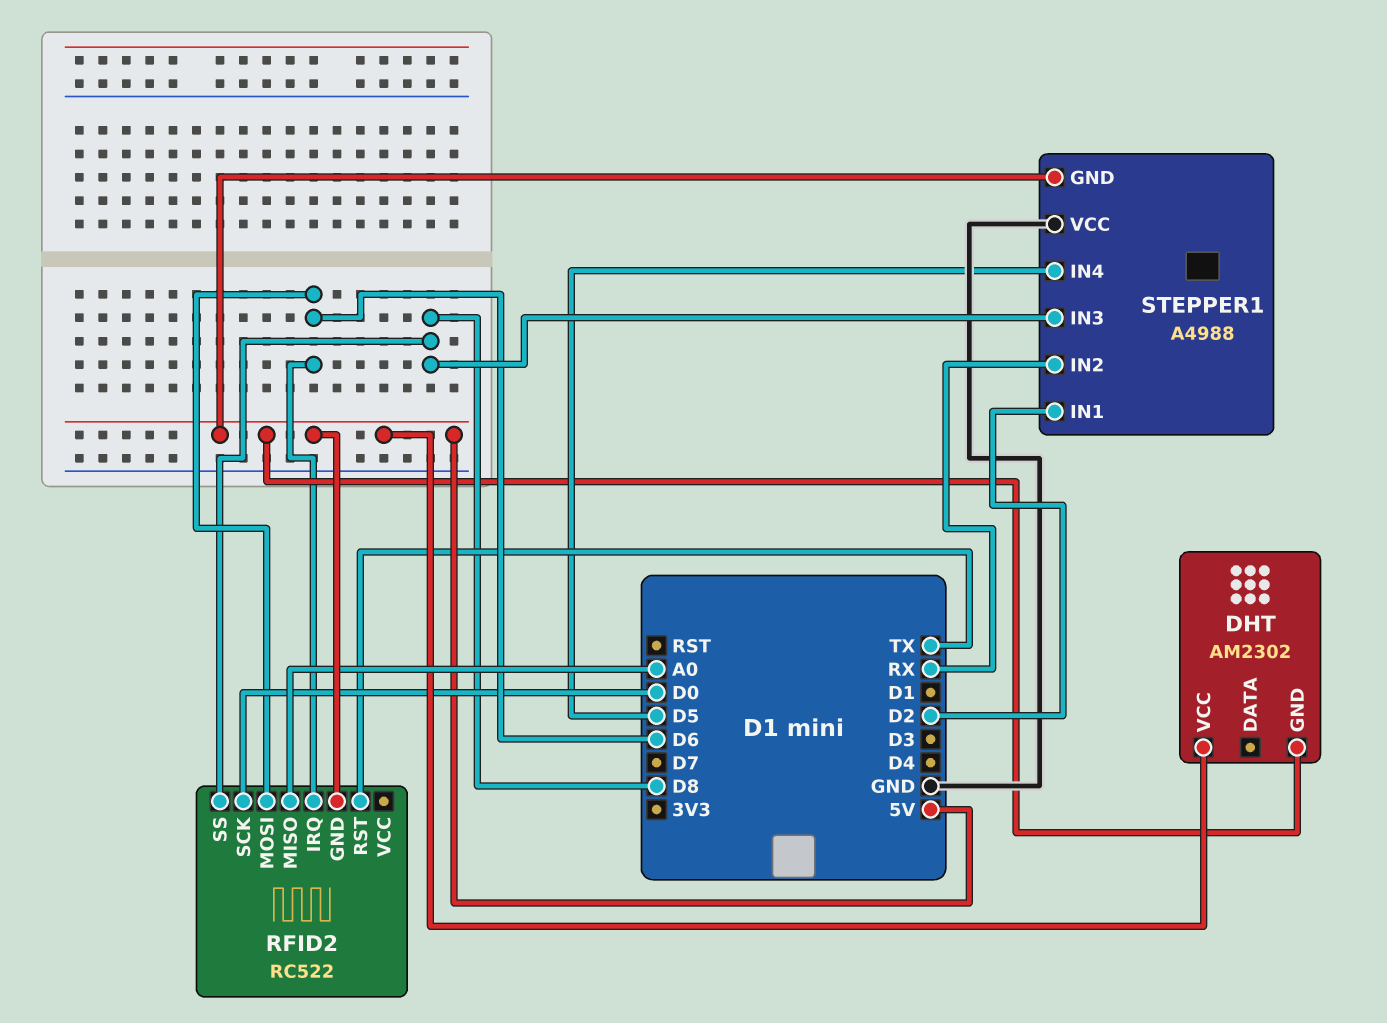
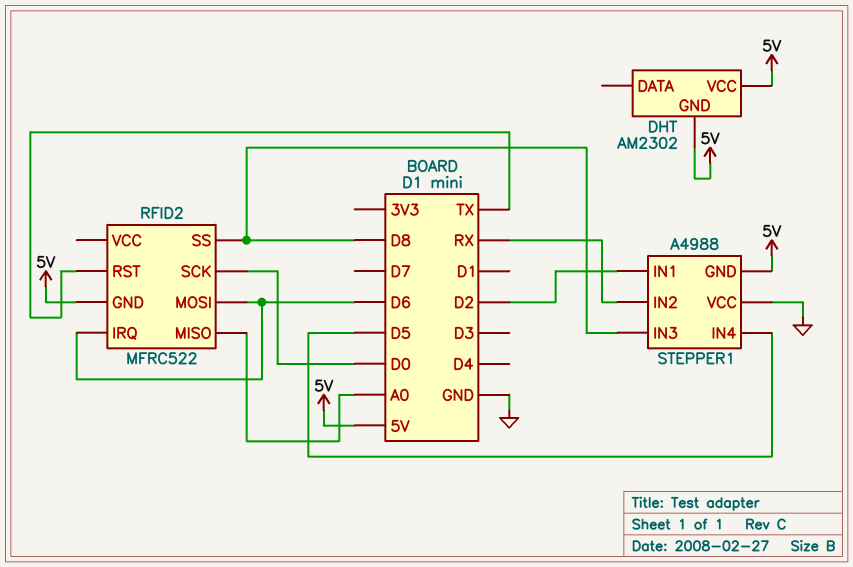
RFID2: RC522 -> MFRC522

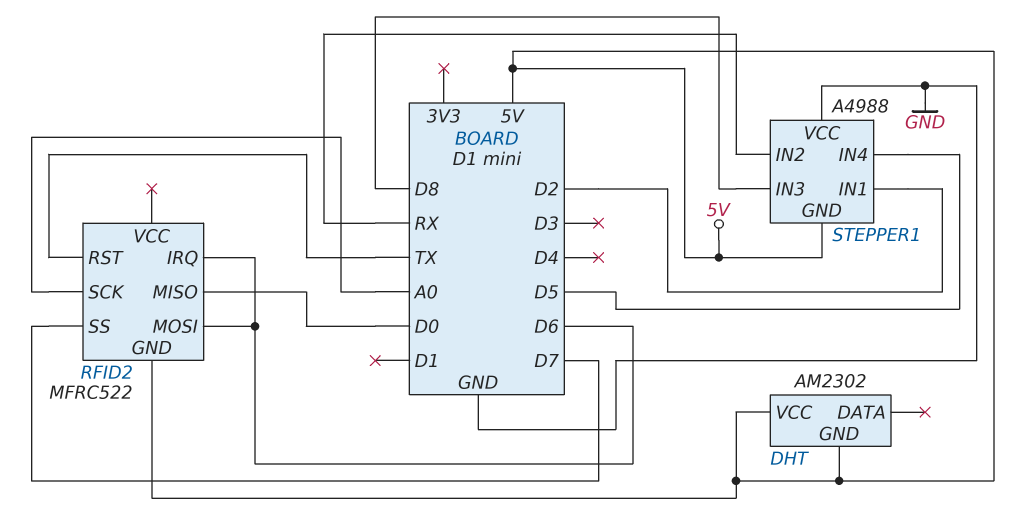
RFID2 pin MISO: A0 -> D0
RFID2 pin SCK: D0 -> A0
RFID2 pin SS: D8 -> D7

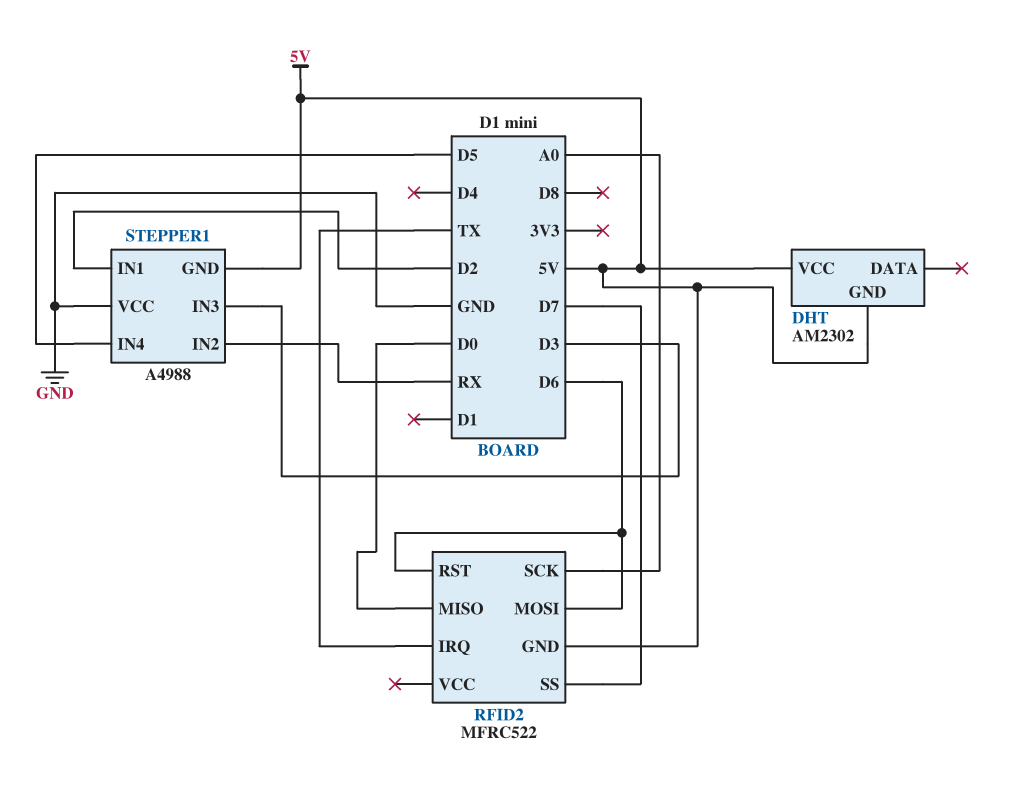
RFID2 pin IRQ: D6 -> TX
RFID2 pin RST: TX -> D6
STEPPER1 pin IN3: D8 -> D3

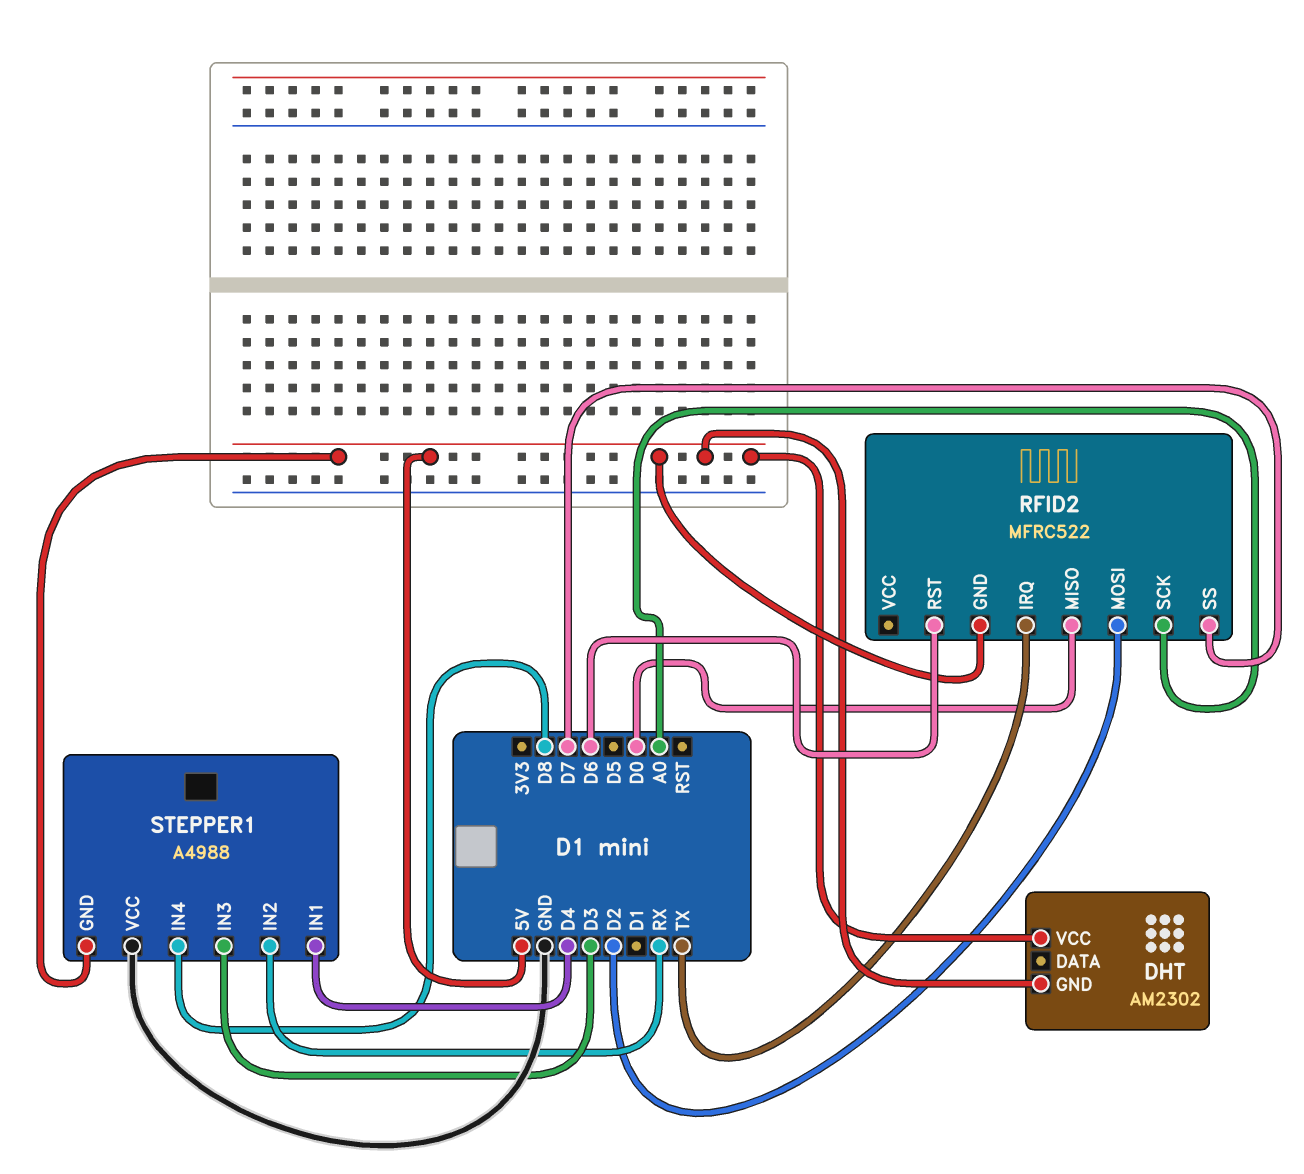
RFID2 pin MOSI: D6 -> D2
STEPPER1 pin IN1: D2 -> D4
STEPPER1 pin IN4: D5 -> D8

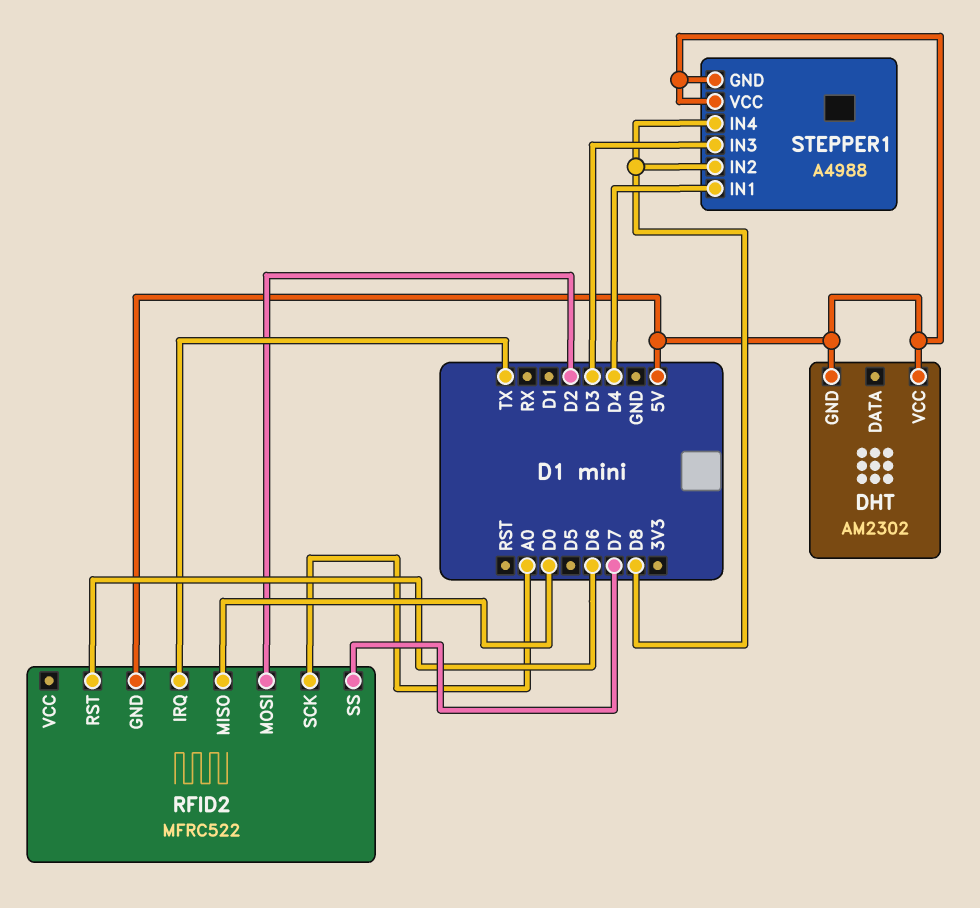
STEPPER1 pin IN2: RX -> D8
STEPPER1 pin VCC: GND -> 5V

